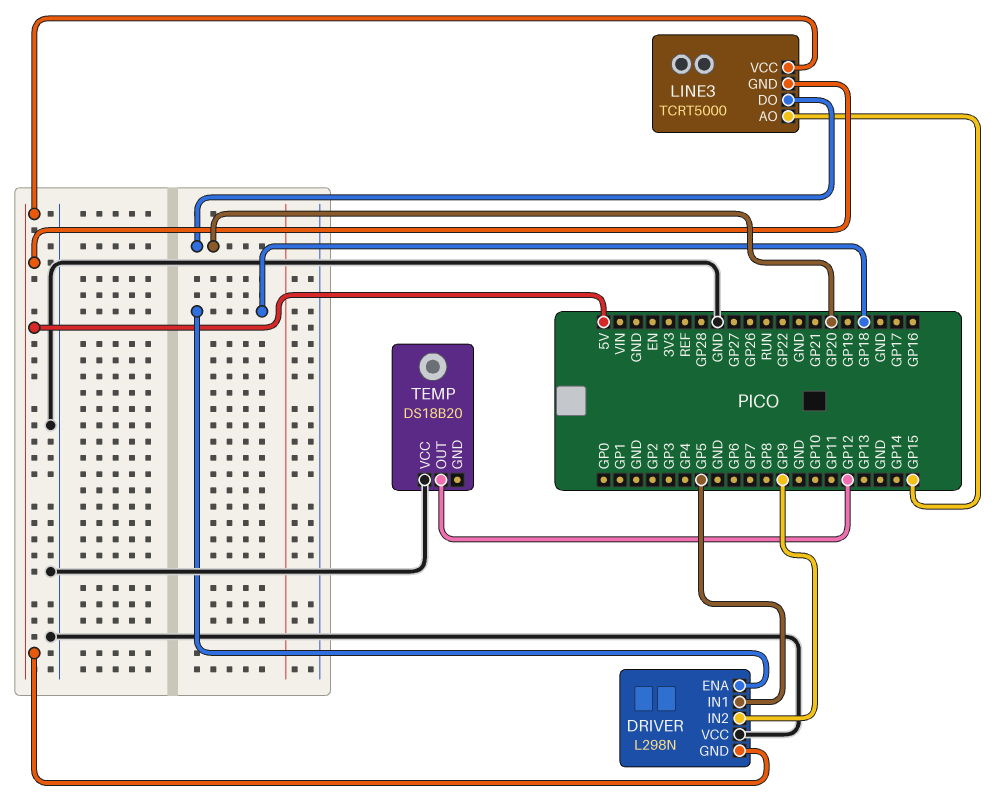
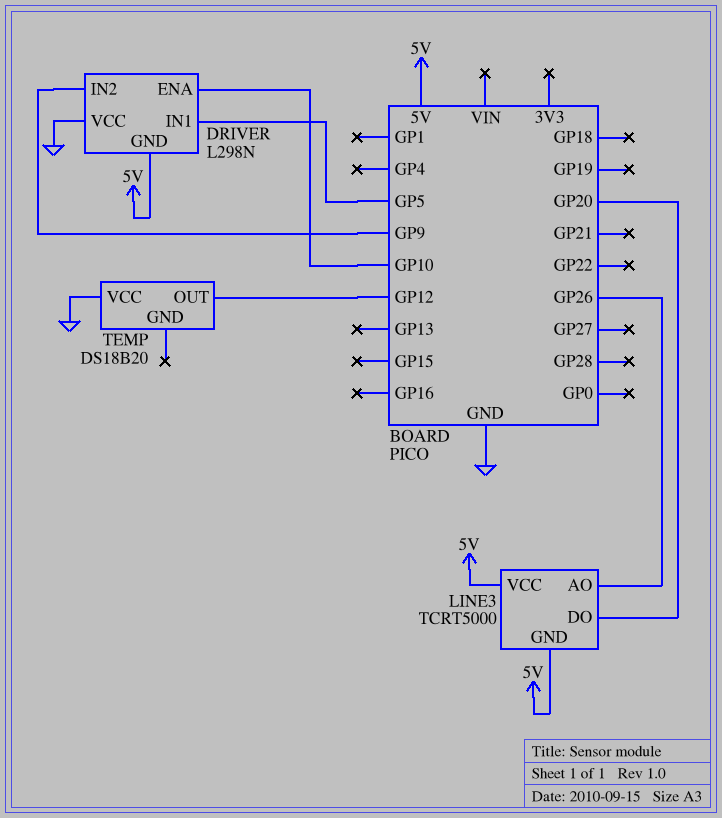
DRIVER pin ENA: GP18 -> GP10
LINE3 pin AO: GP15 -> GP26

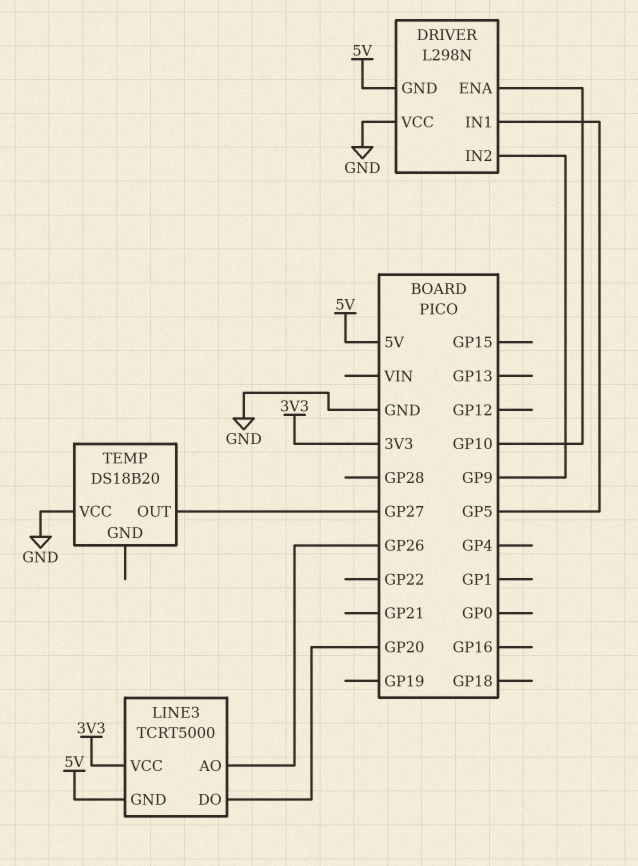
LINE3 pin VCC: 5V -> 3V3
TEMP pin OUT: GP12 -> GP27

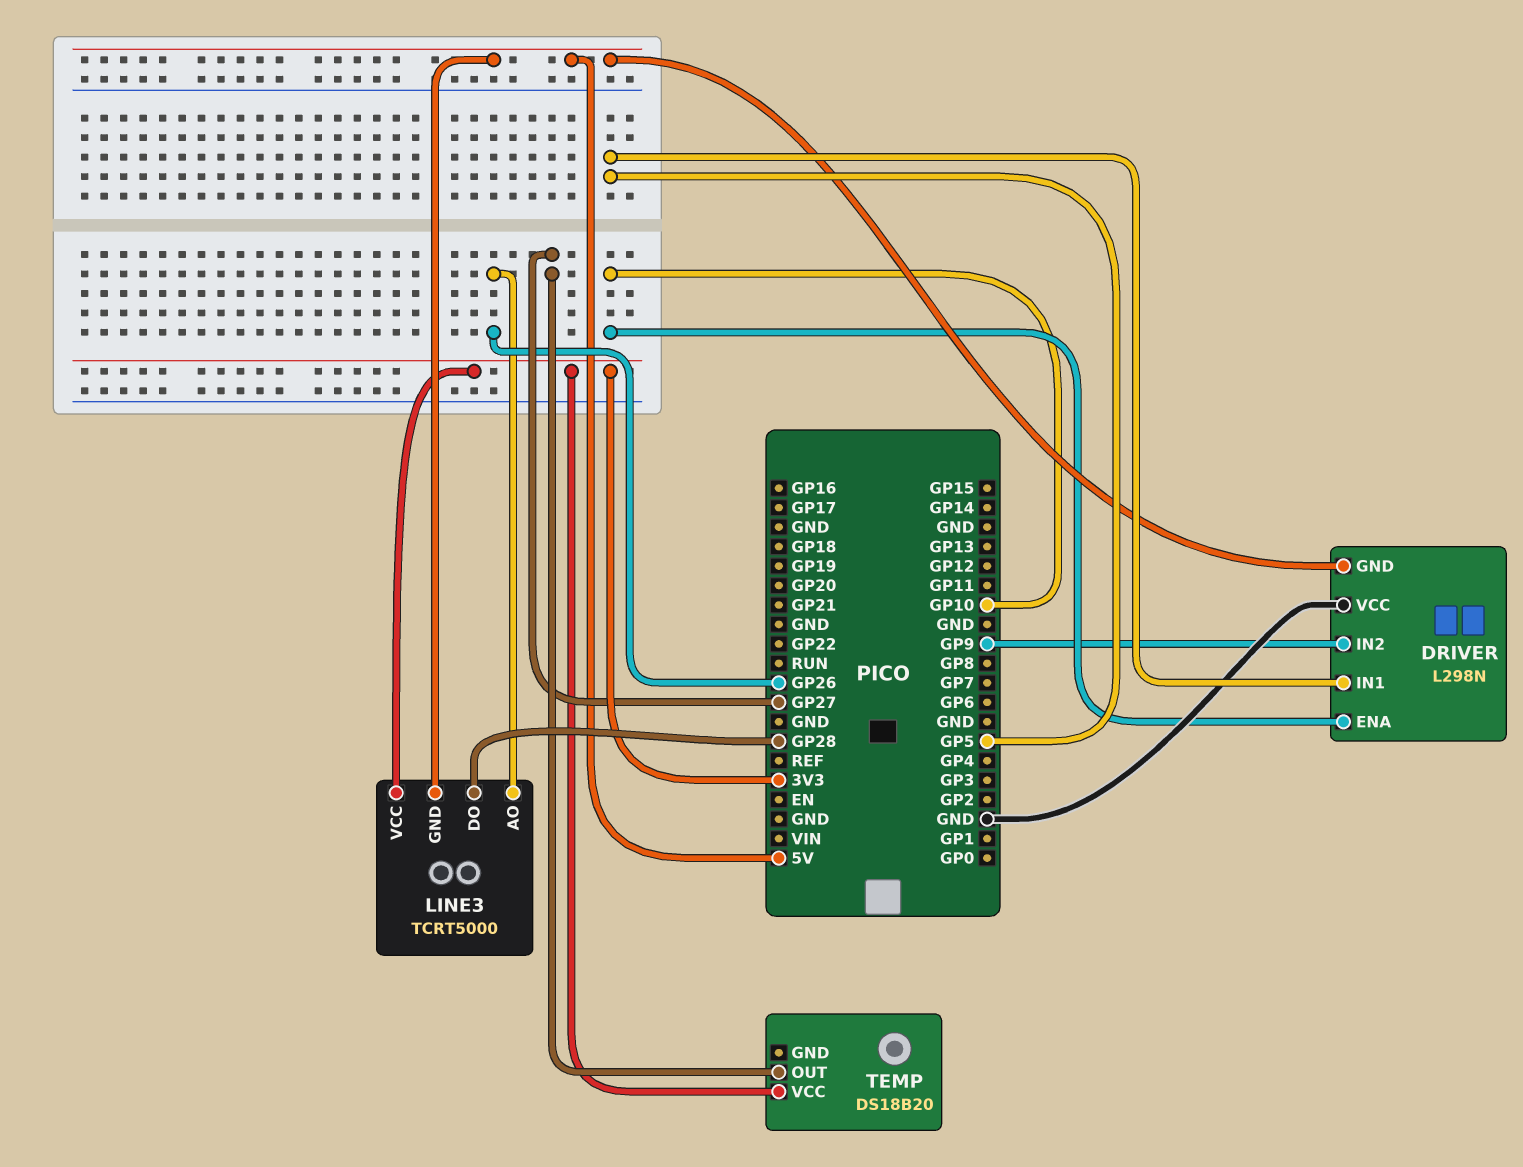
LINE3 pin DO: GP20 -> GP28
TEMP pin VCC: GND -> 3V3

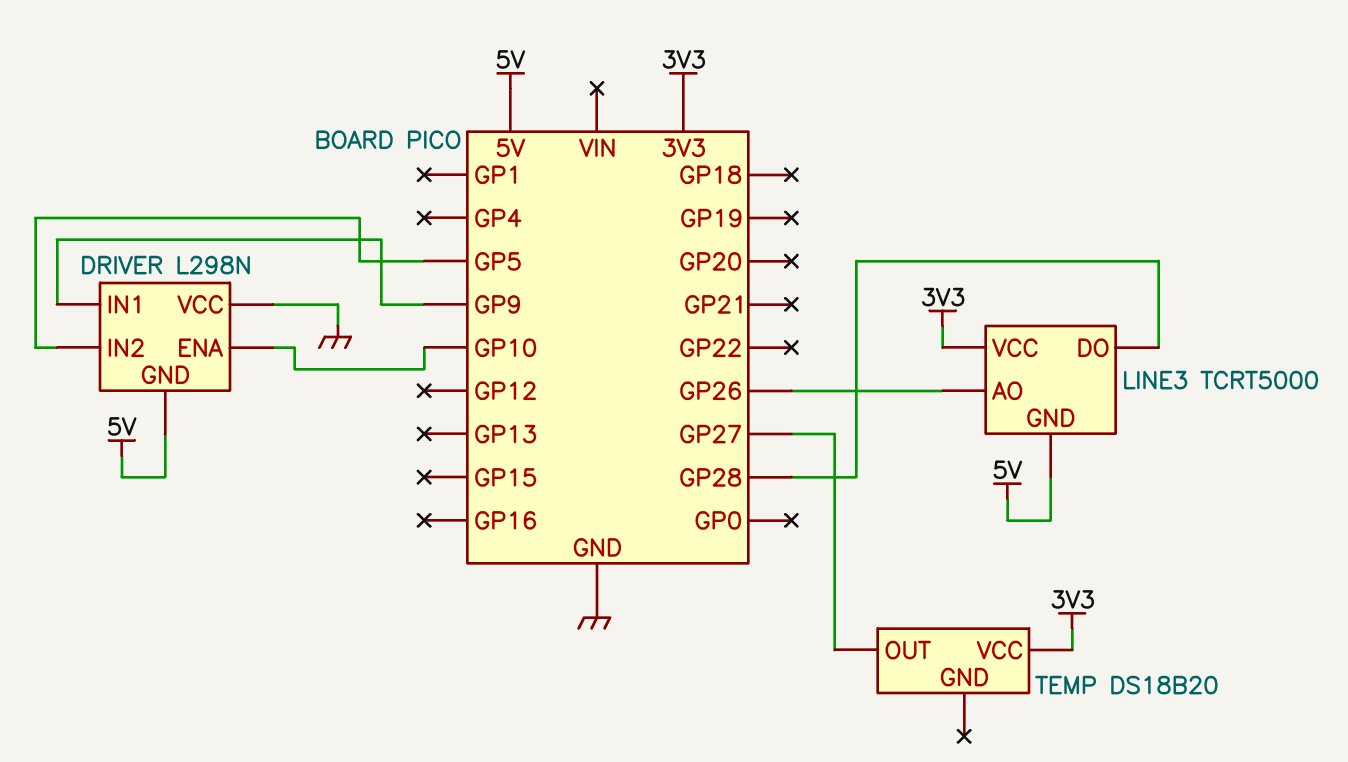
DRIVER pin IN1: GP5 -> GP9
DRIVER pin IN2: GP9 -> GP5

